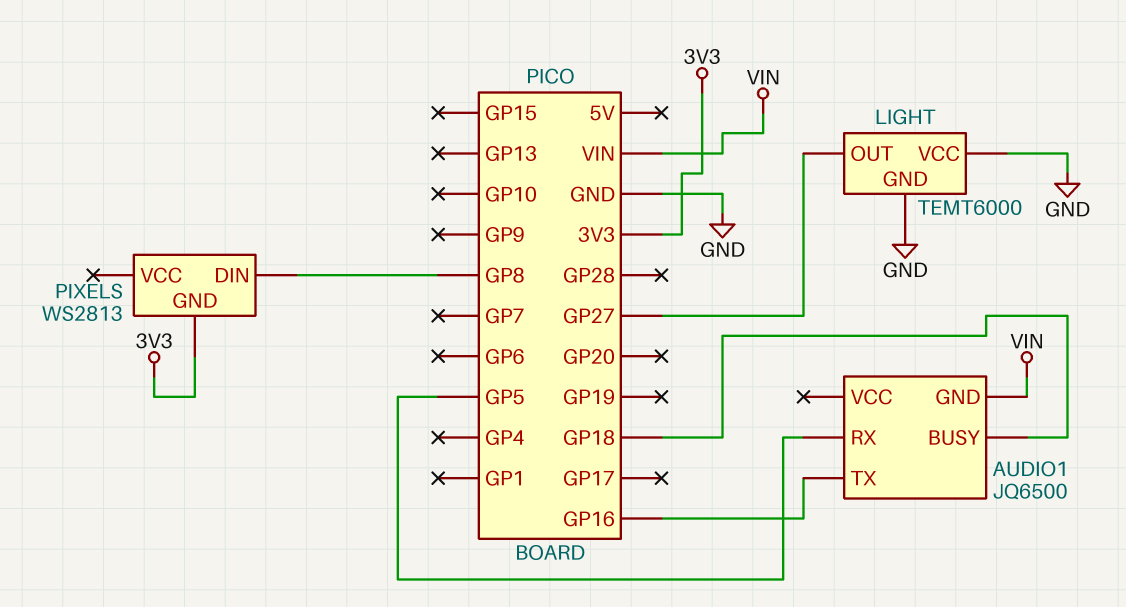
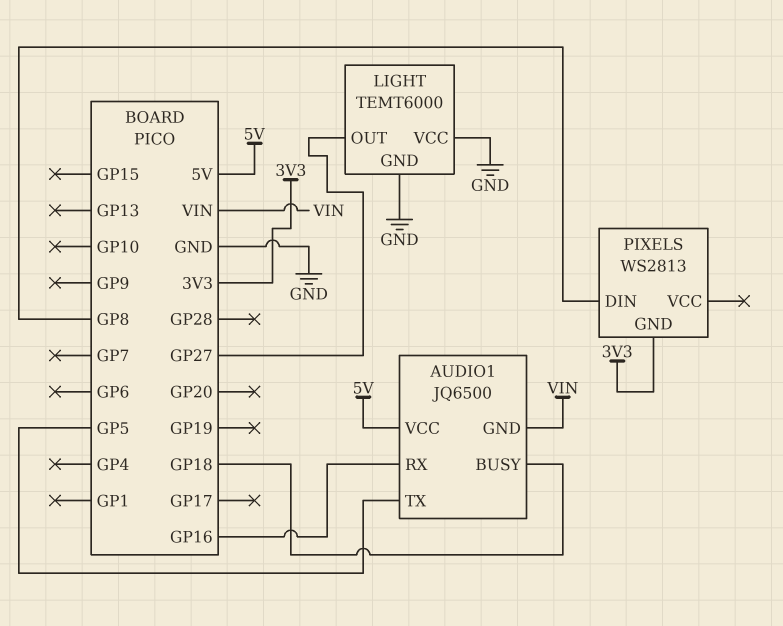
AUDIO1 pin RX: GP5 -> GP16
AUDIO1 pin TX: GP16 -> GP5
AUDIO1 pin VCC: none -> 5V

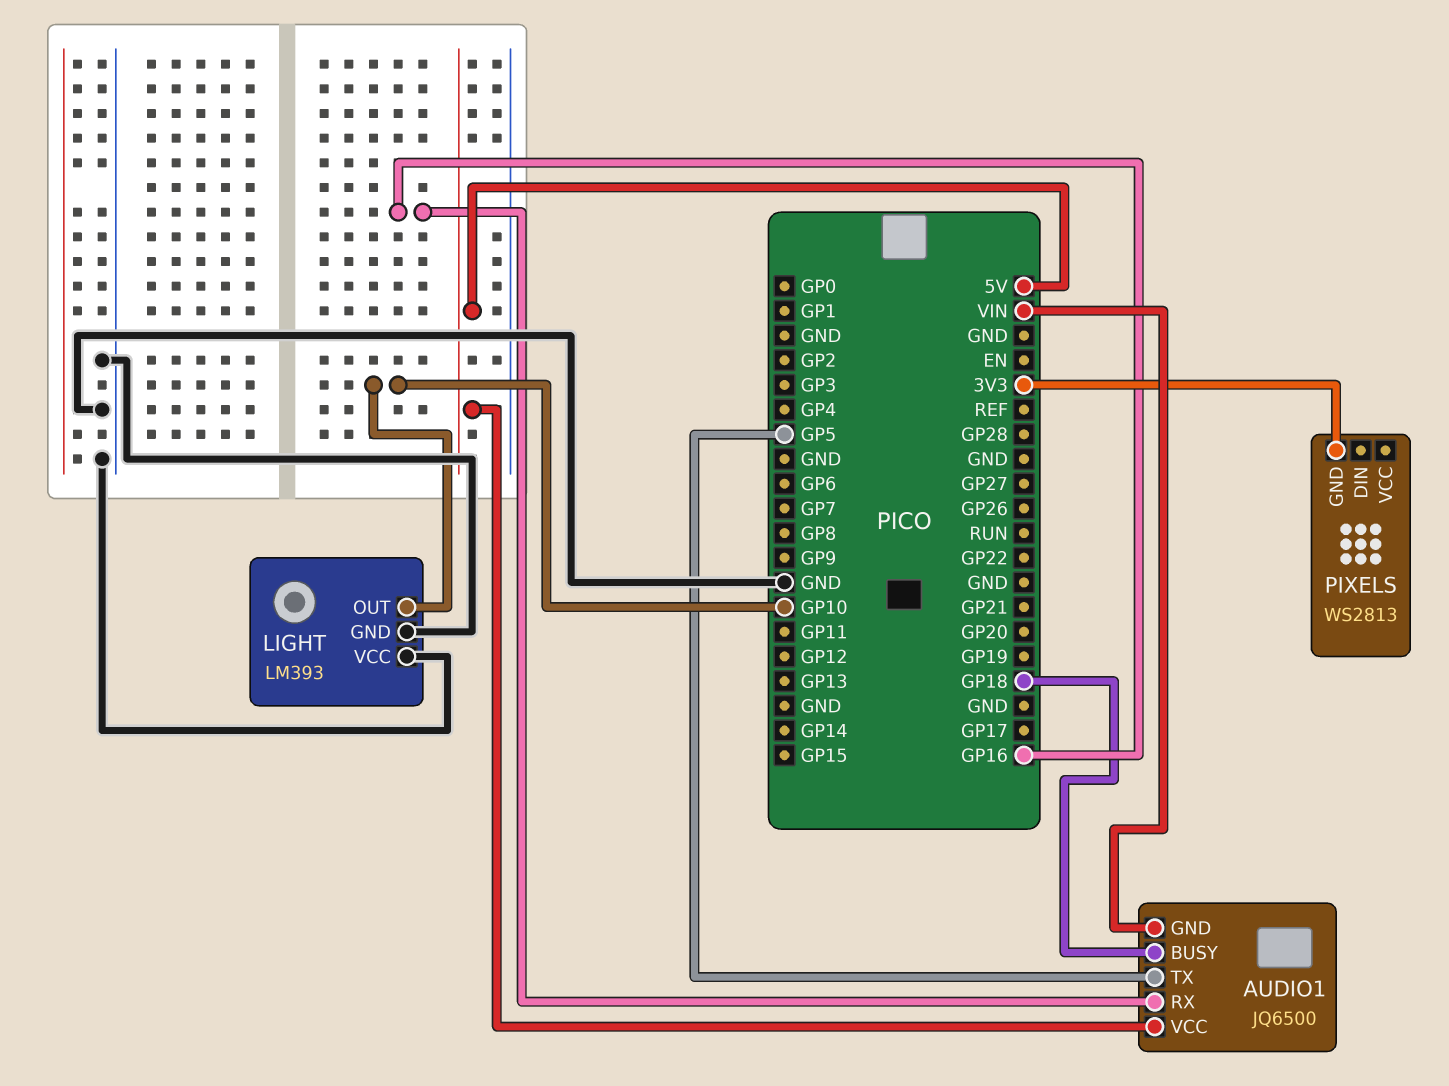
LIGHT: TEMT6000 -> LM393
LIGHT pin OUT: GP27 -> GP10
PIXELS pin DIN: GP8 -> none

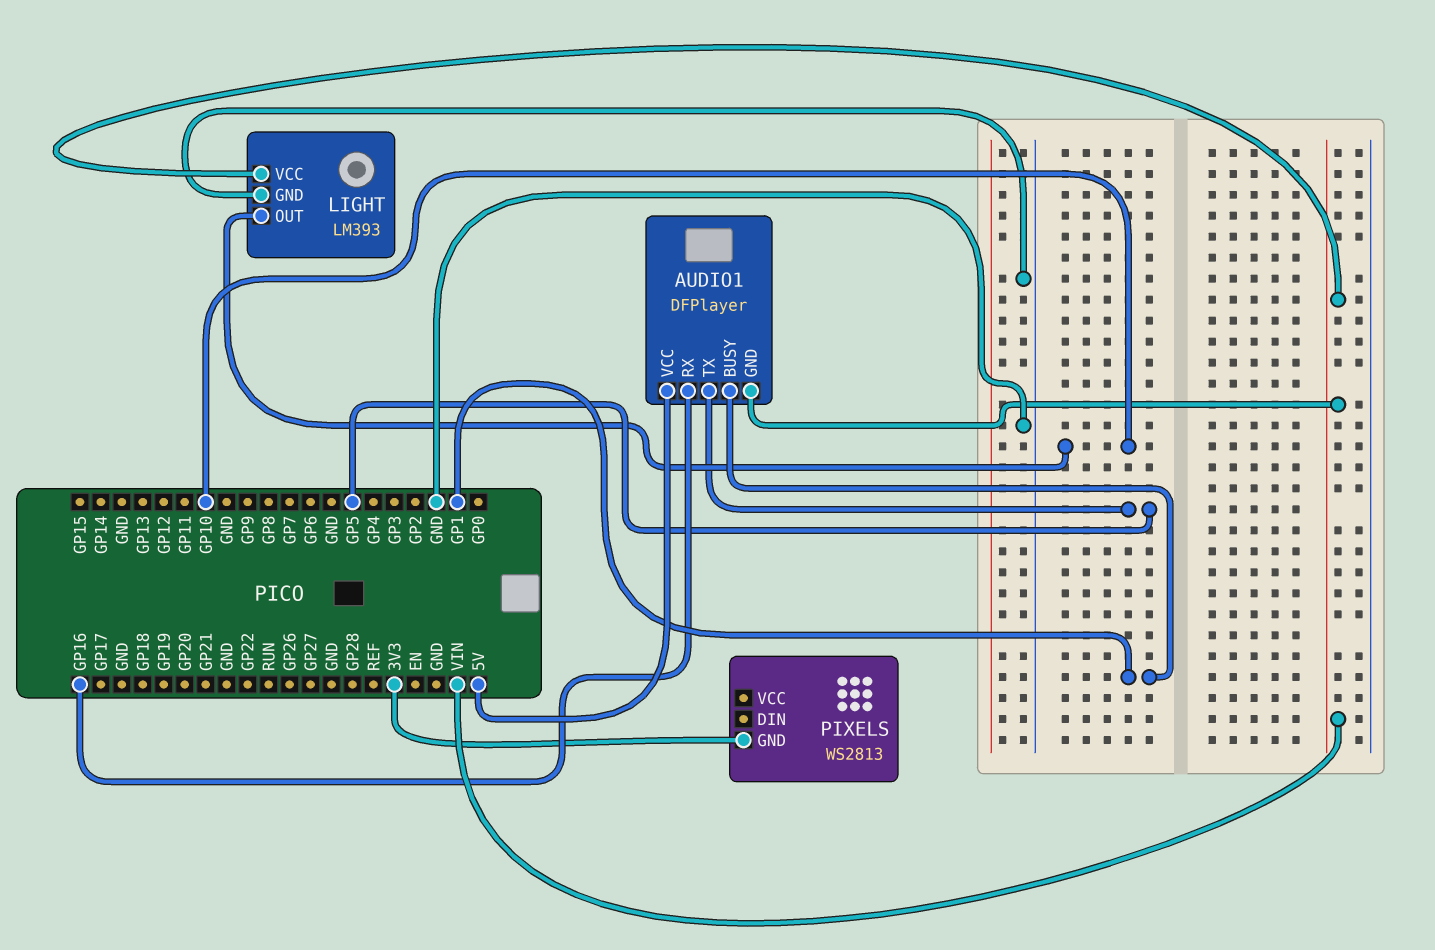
AUDIO1: JQ6500 -> DFPlayer
AUDIO1 pin BUSY: GP18 -> GP1
LIGHT pin VCC: GND -> VIN

